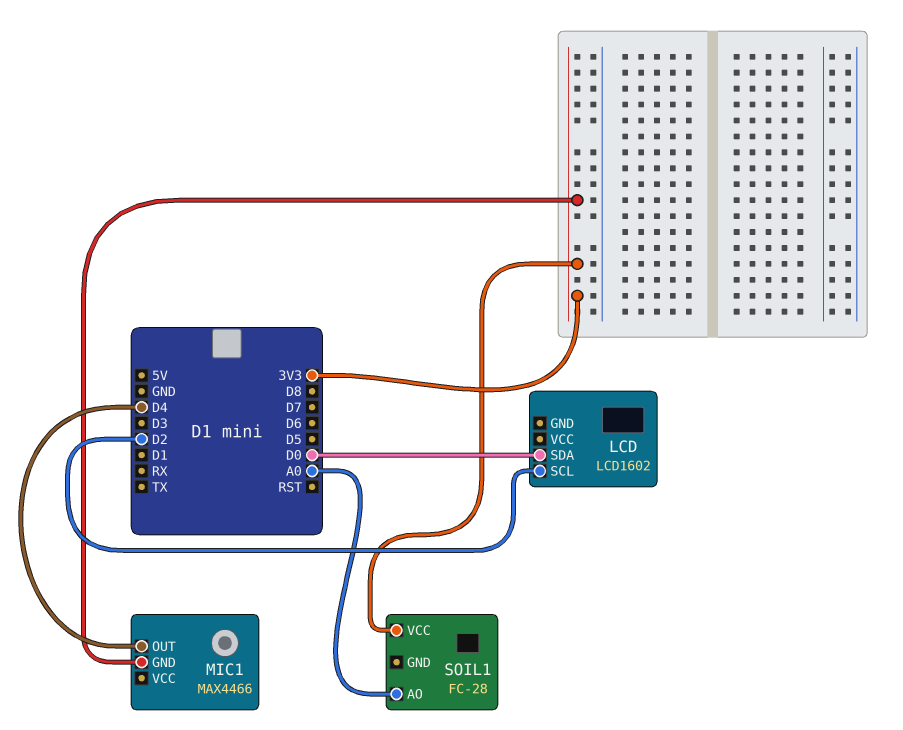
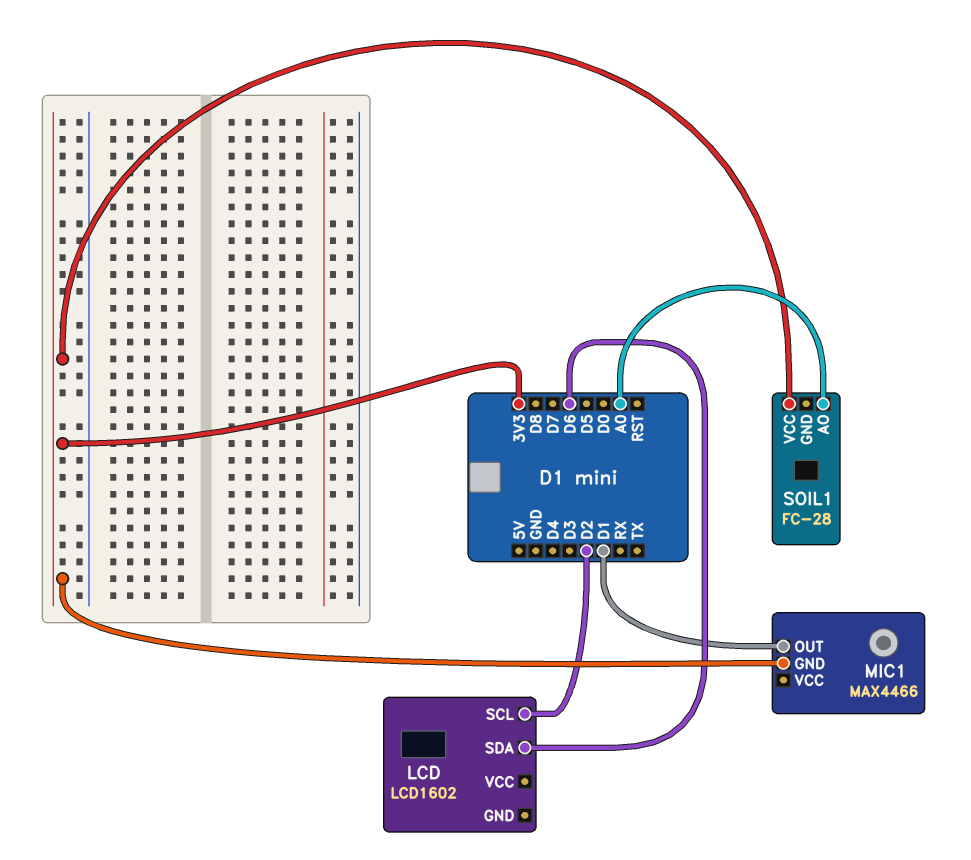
LCD pin SDA: D0 -> D6
MIC1 pin OUT: D4 -> D1

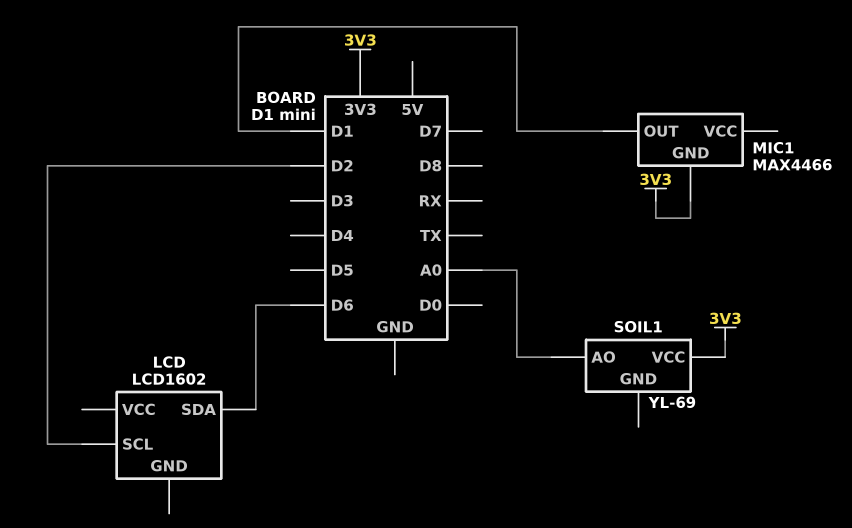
SOIL1: FC-28 -> YL-69

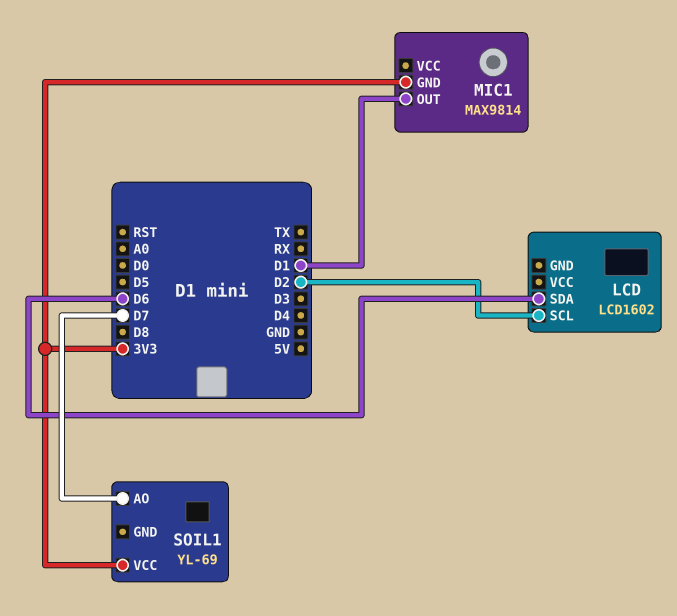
MIC1: MAX4466 -> MAX9814
SOIL1 pin AO: A0 -> D7

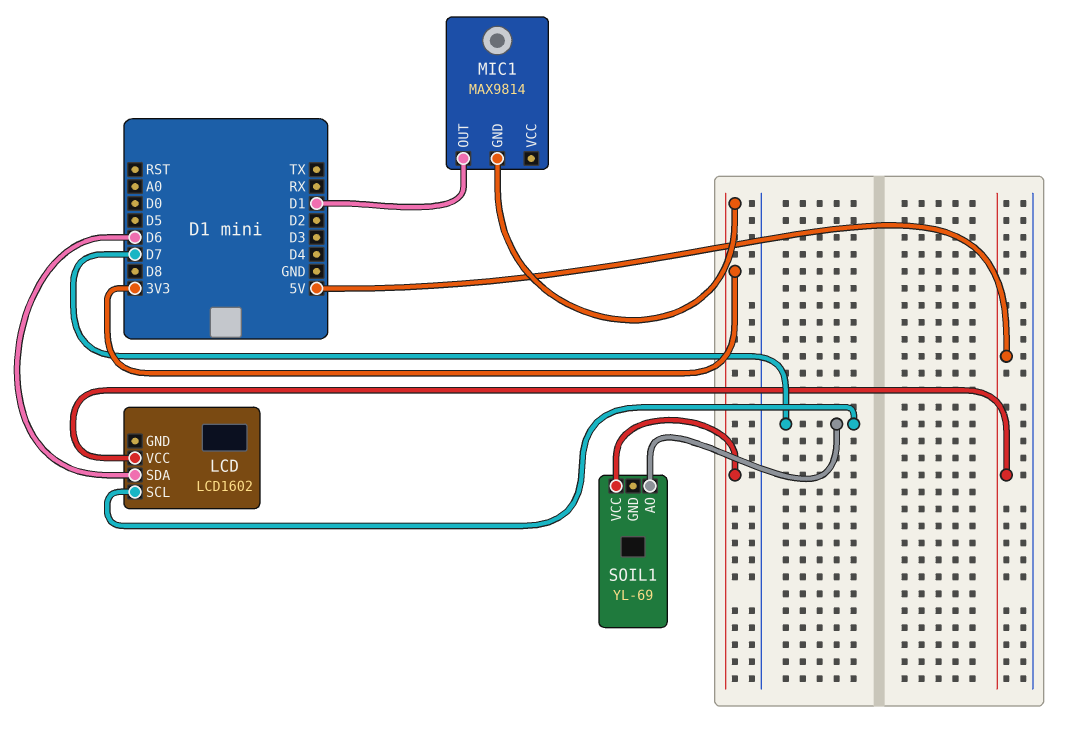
LCD pin SCL: D2 -> D7
LCD pin VCC: none -> 5V

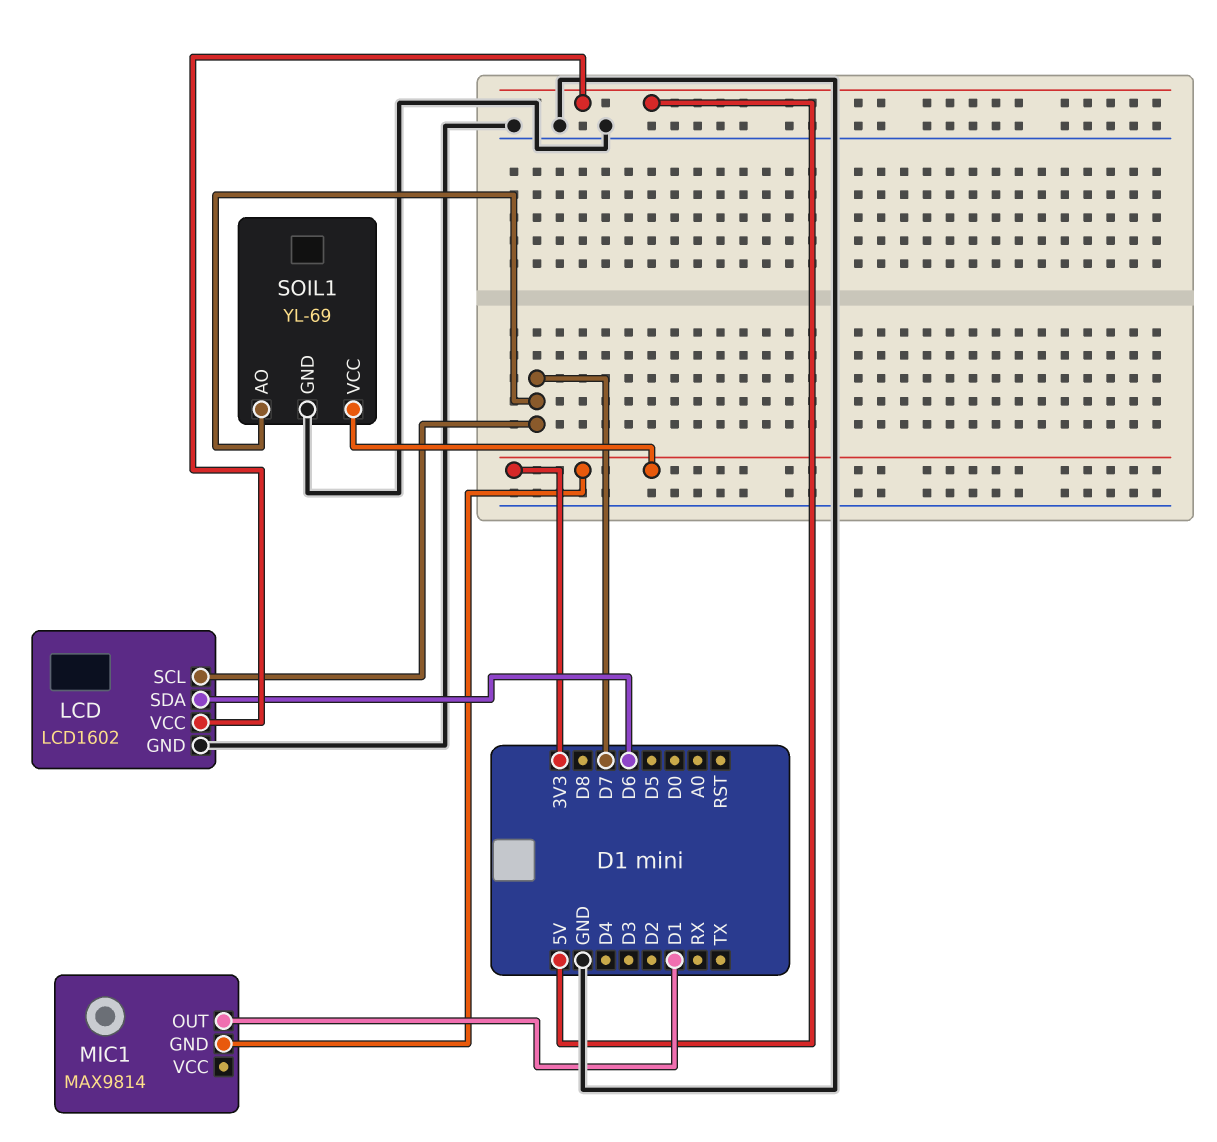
LCD pin GND: none -> GND
SOIL1 pin GND: none -> GND

